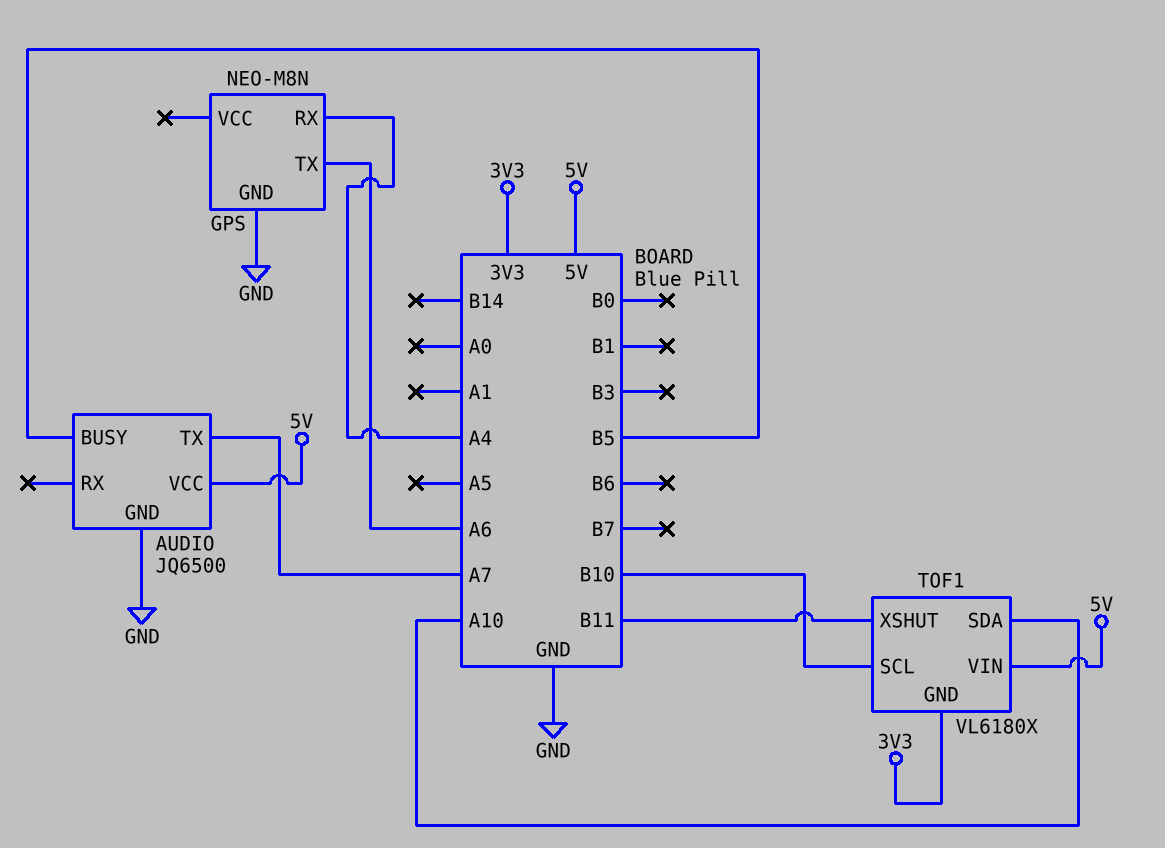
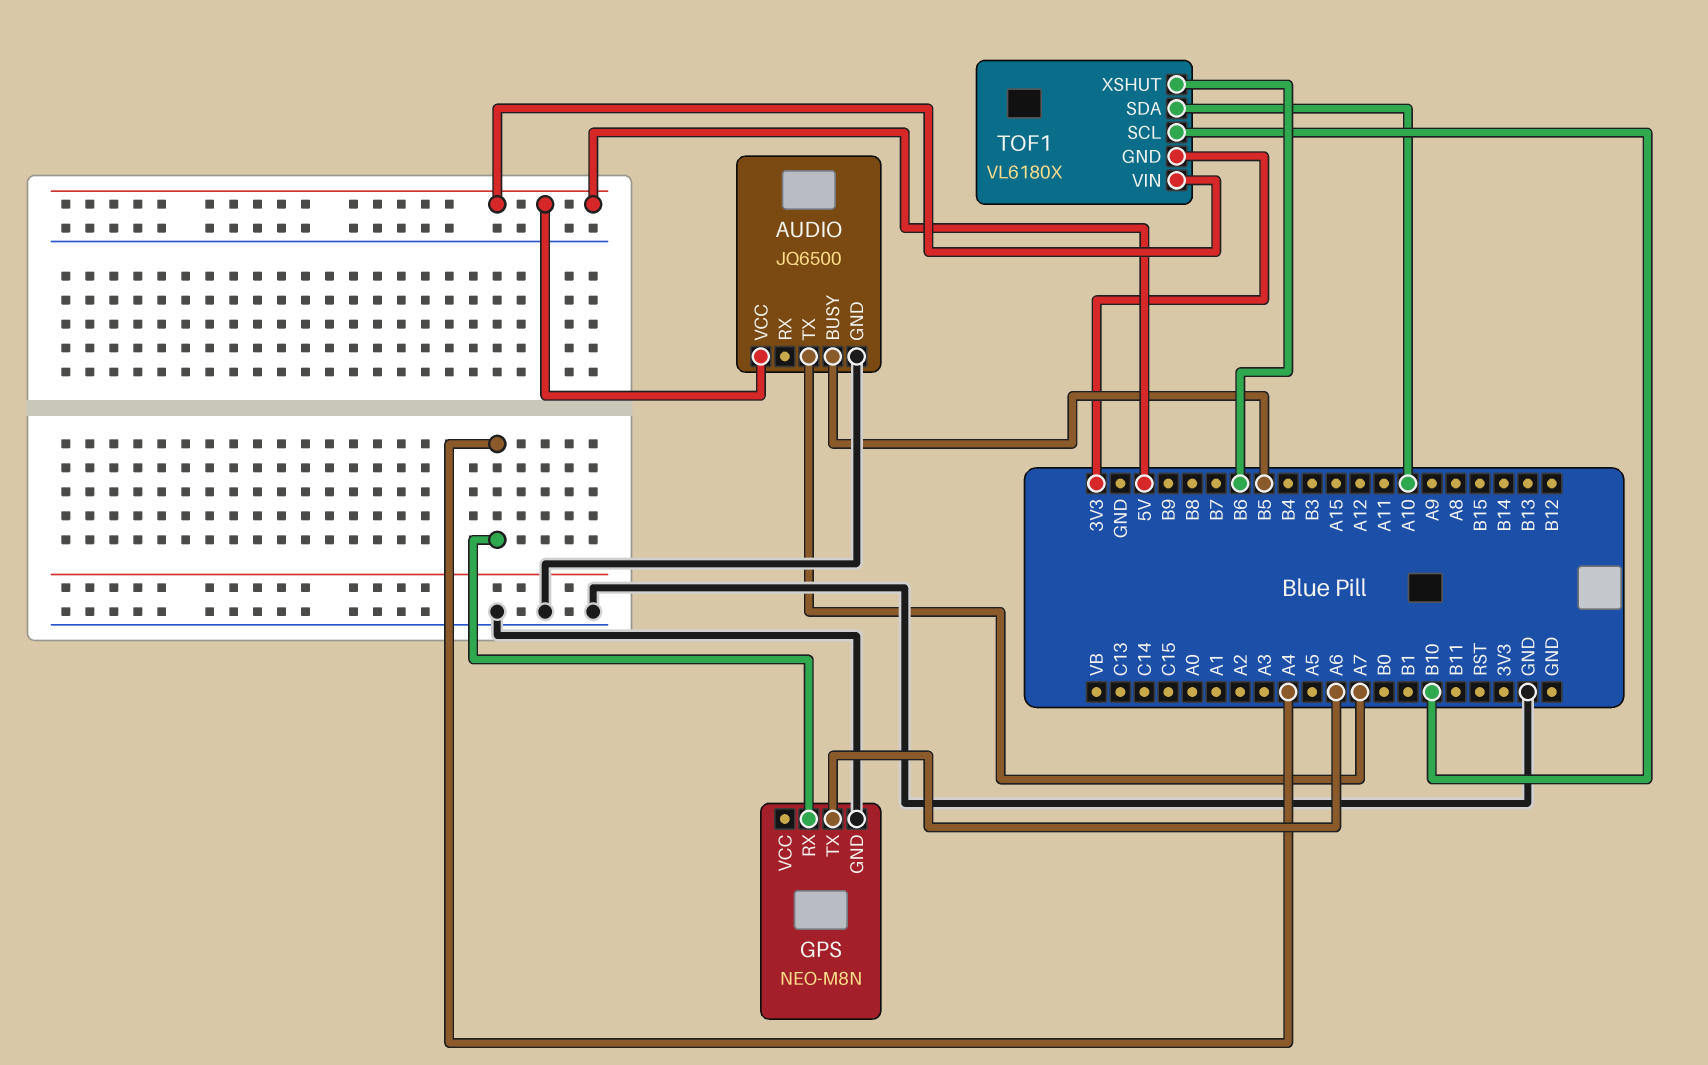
TOF1 pin XSHUT: B11 -> B6

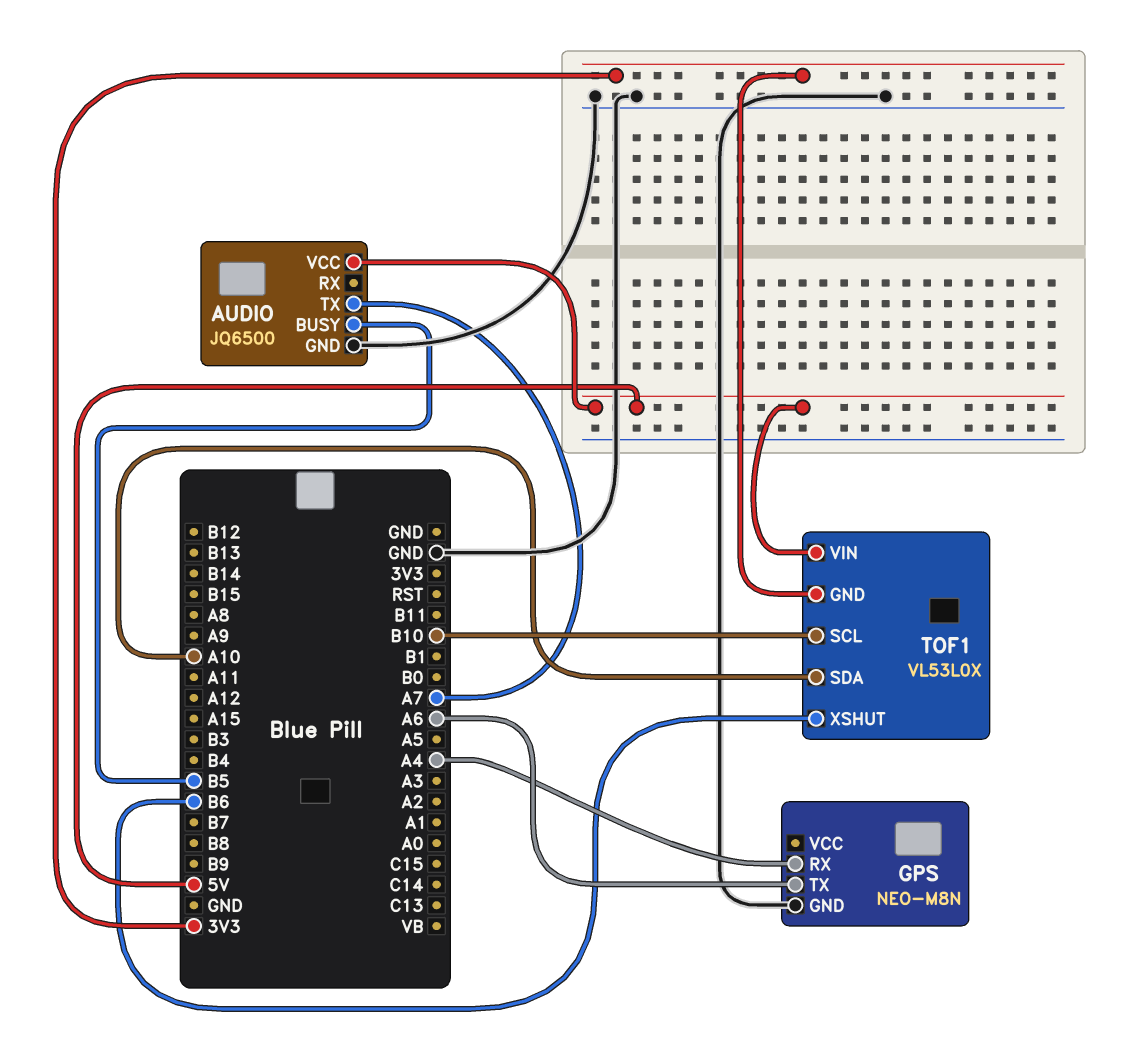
TOF1: VL6180X -> VL53L0X

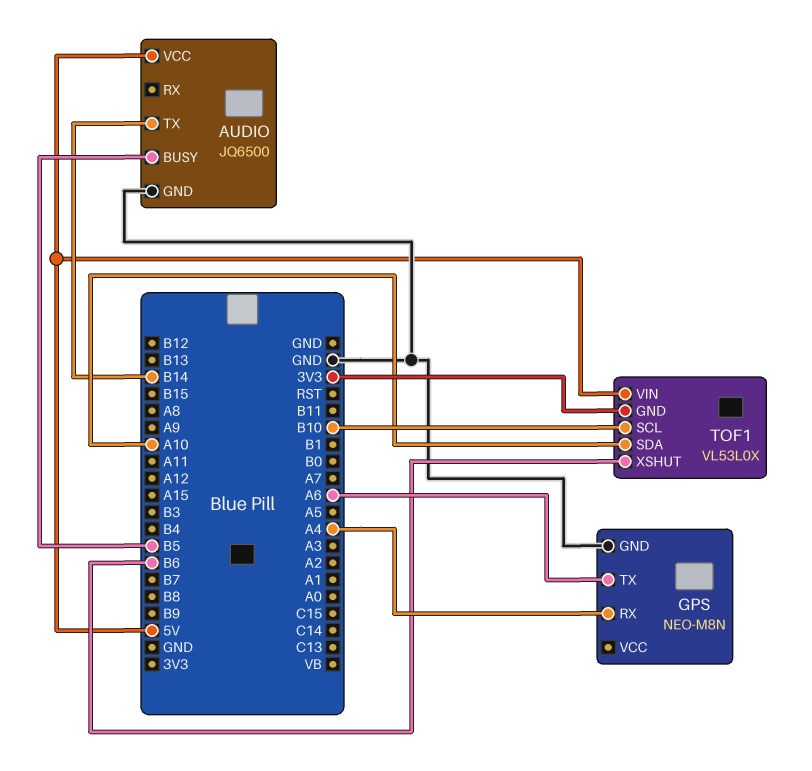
AUDIO pin TX: A7 -> B14

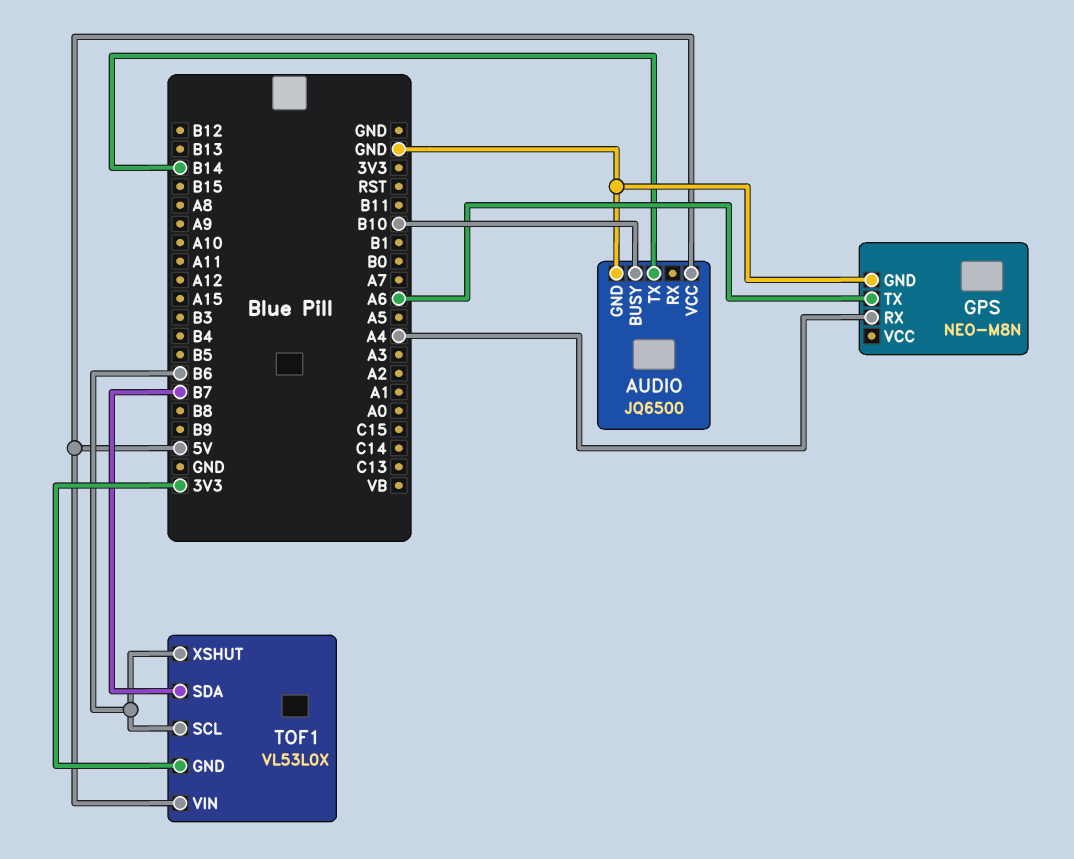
AUDIO pin BUSY: B5 -> B10
TOF1 pin SCL: B10 -> B6
TOF1 pin SDA: A10 -> B7

